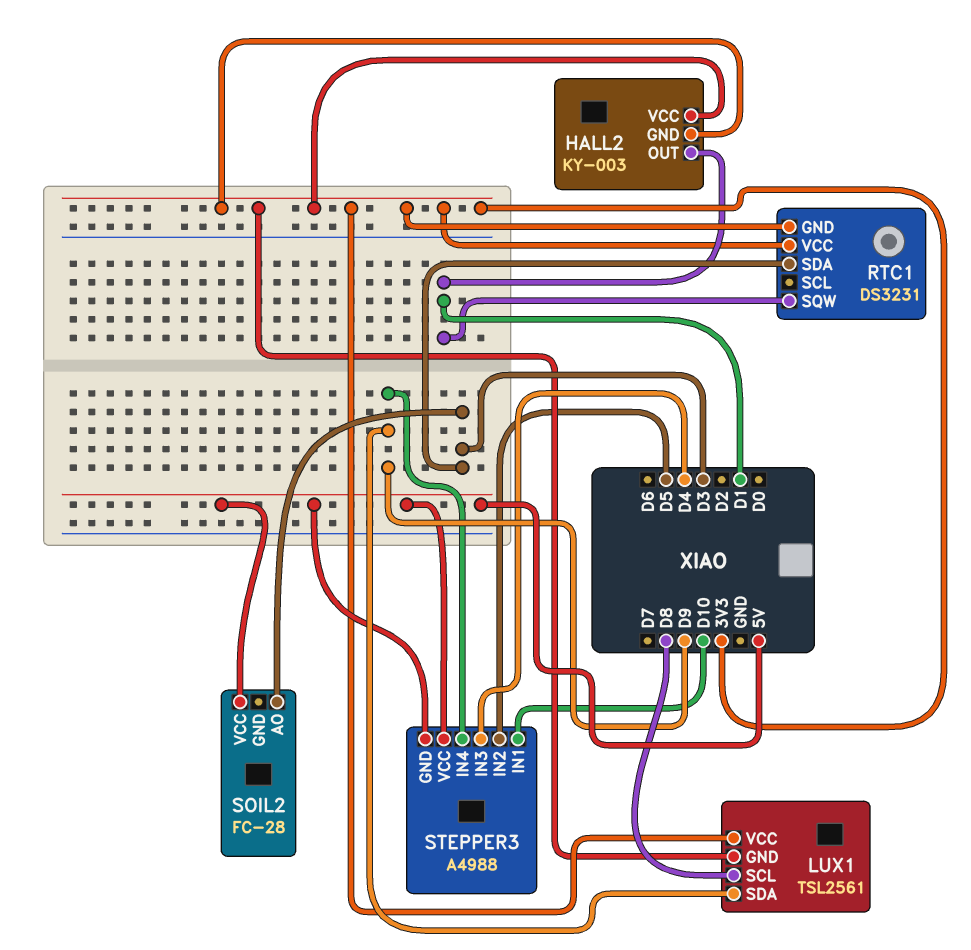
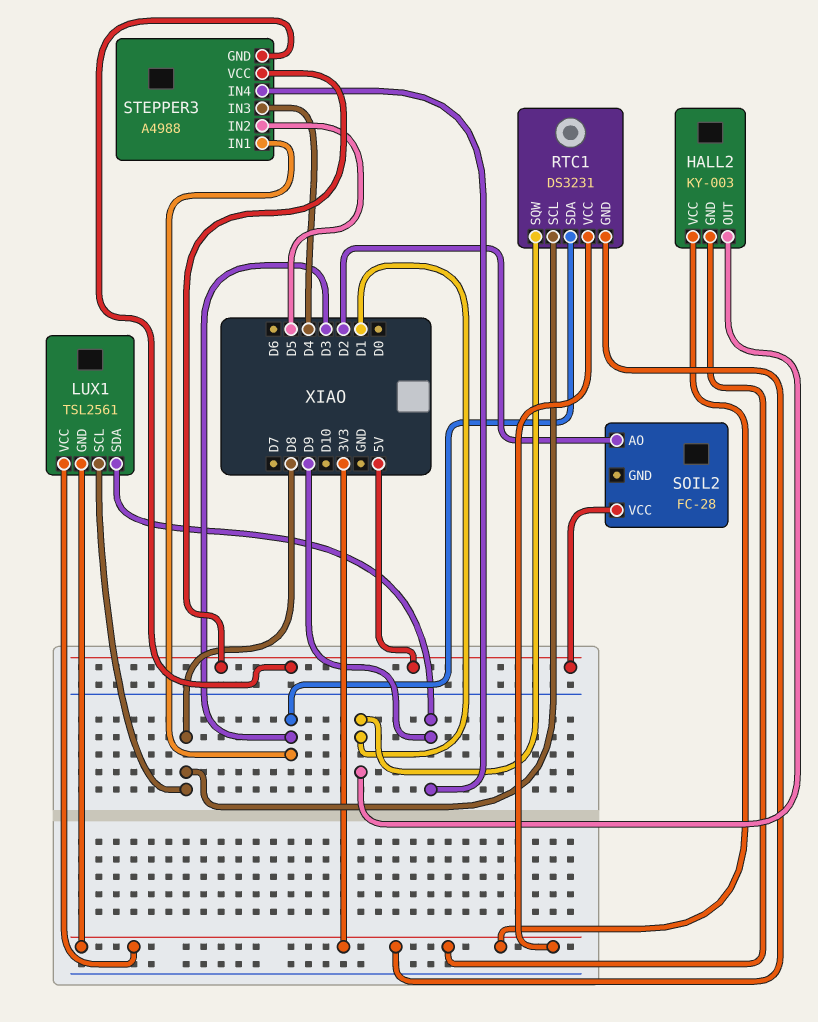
RTC1 pin SCL: none -> D8
SOIL2 pin AO: D3 -> D2
STEPPER3 pin IN1: D10 -> D3

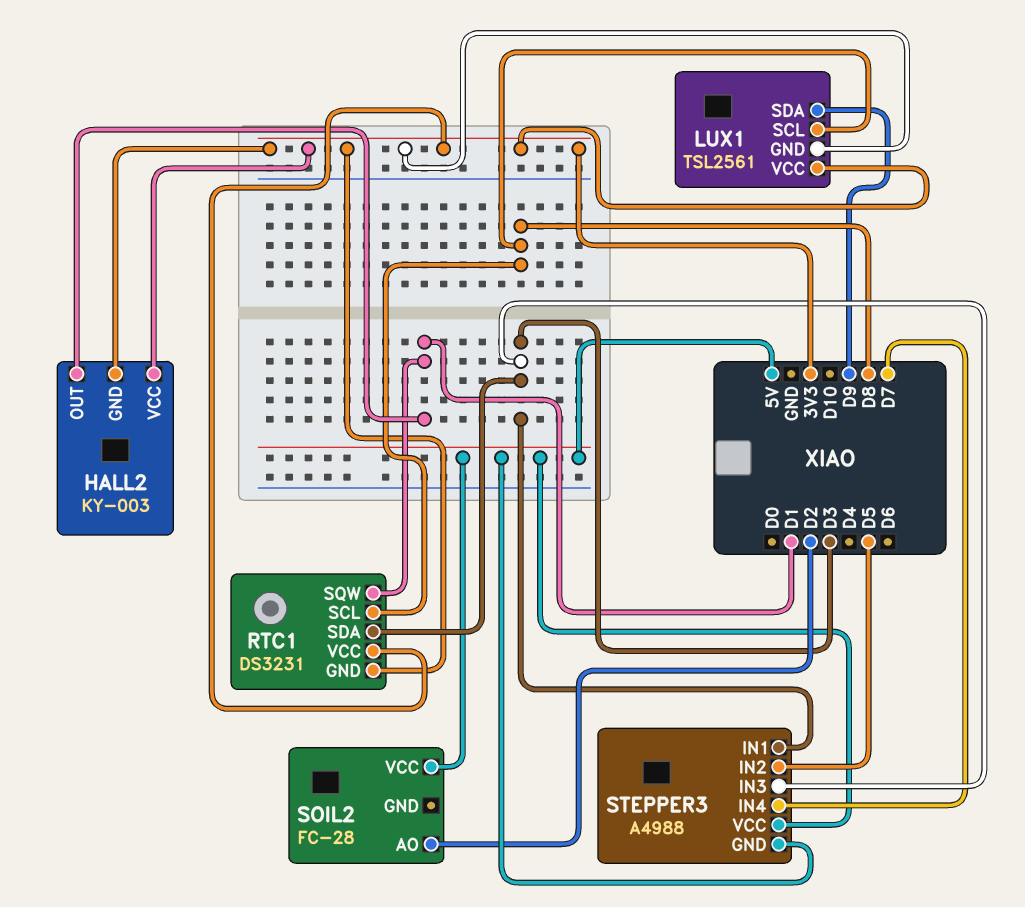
STEPPER3 pin IN3: D4 -> D3
STEPPER3 pin IN4: D9 -> D7

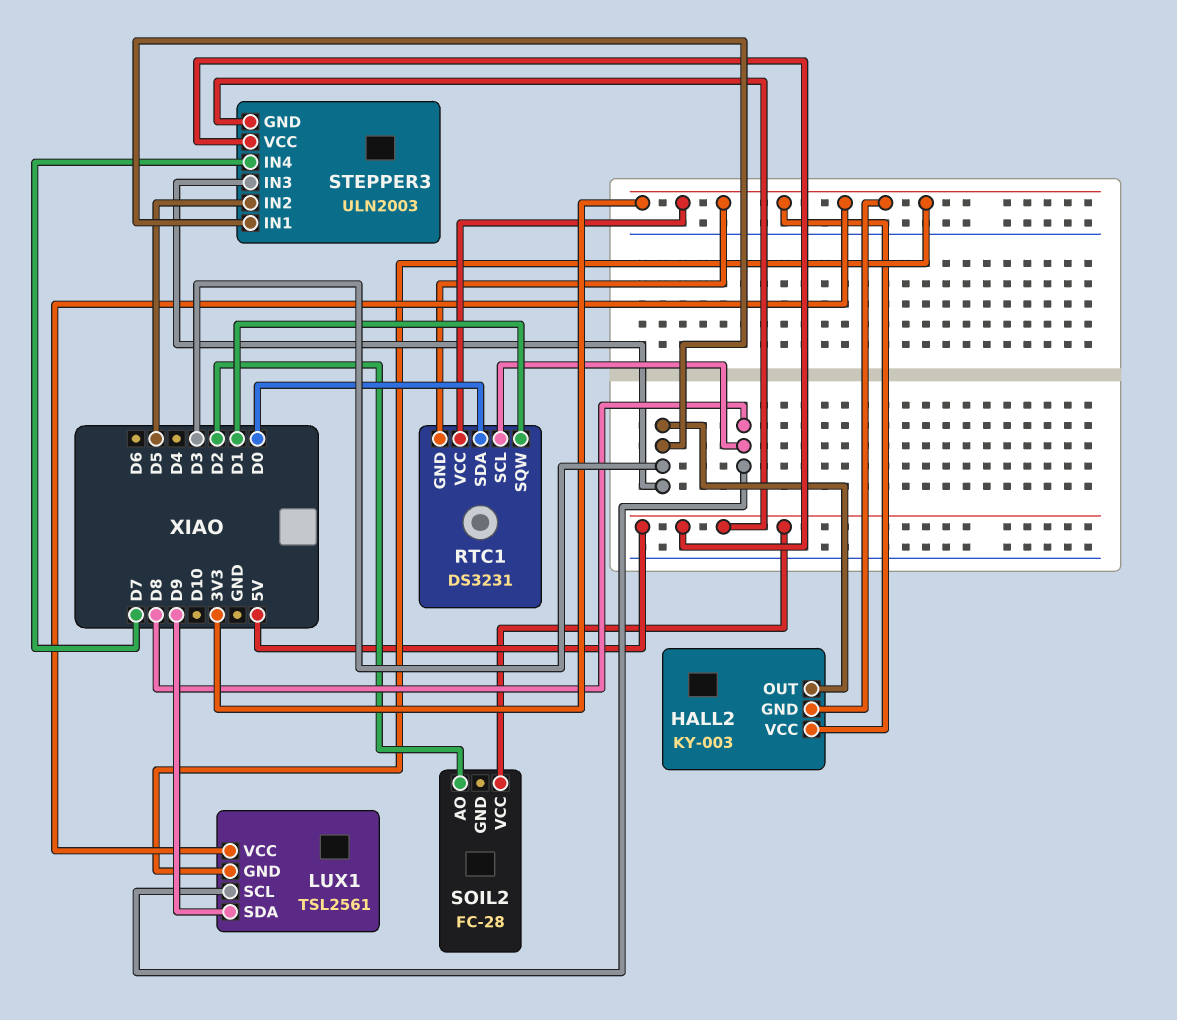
HALL2 pin OUT: D1 -> D3
RTC1 pin SDA: D3 -> D0
STEPPER3: A4988 -> ULN2003

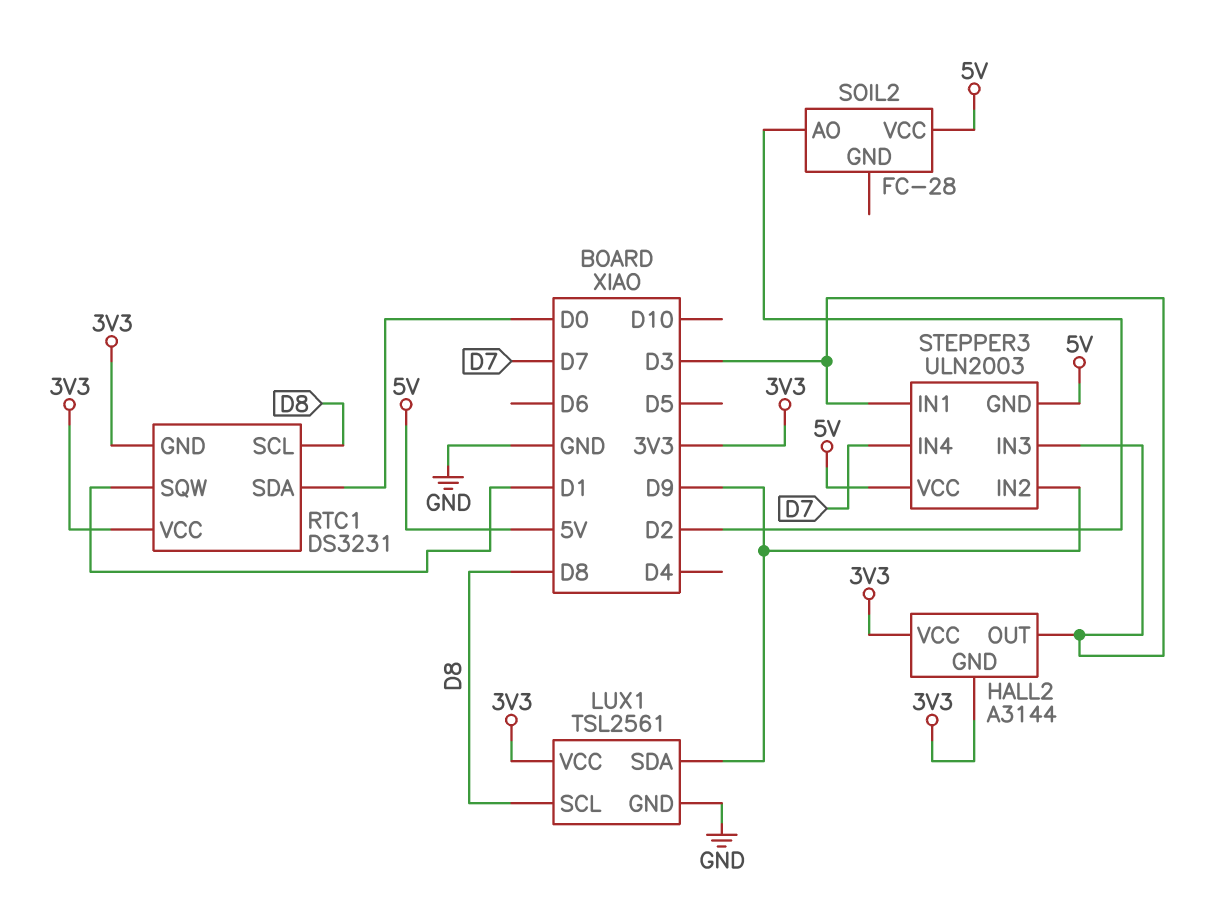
HALL2: KY-003 -> A3144
LUX1 pin GND: 3V3 -> GND
STEPPER3 pin IN2: D5 -> D9

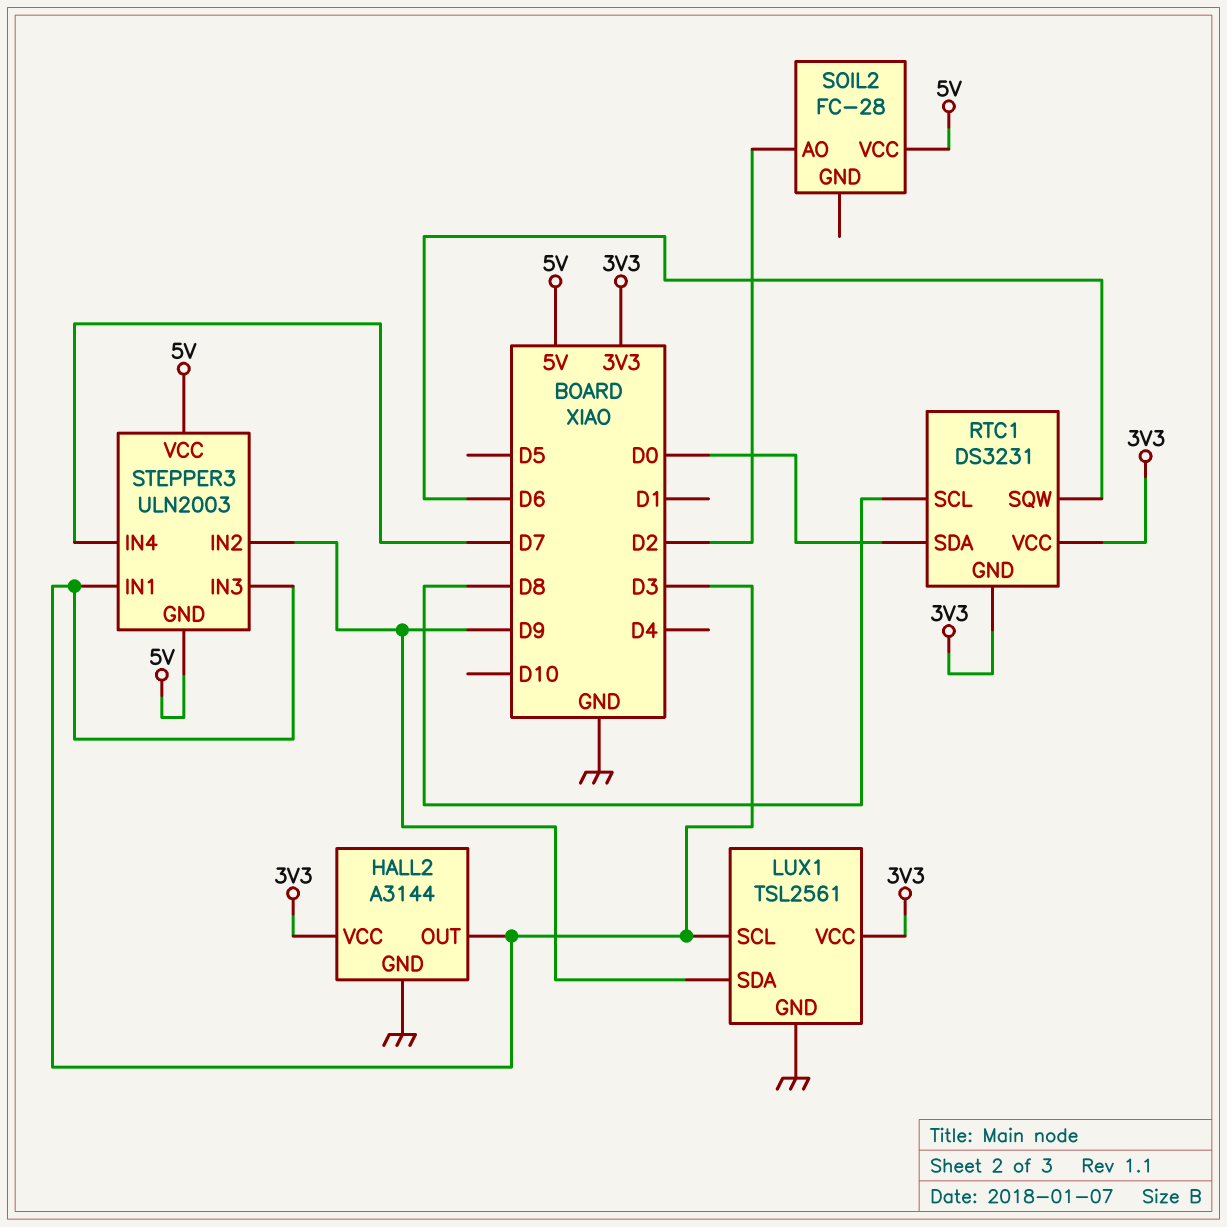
HALL2 pin GND: 3V3 -> GND
LUX1 pin SCL: D8 -> D3
RTC1 pin SQW: D1 -> D6

